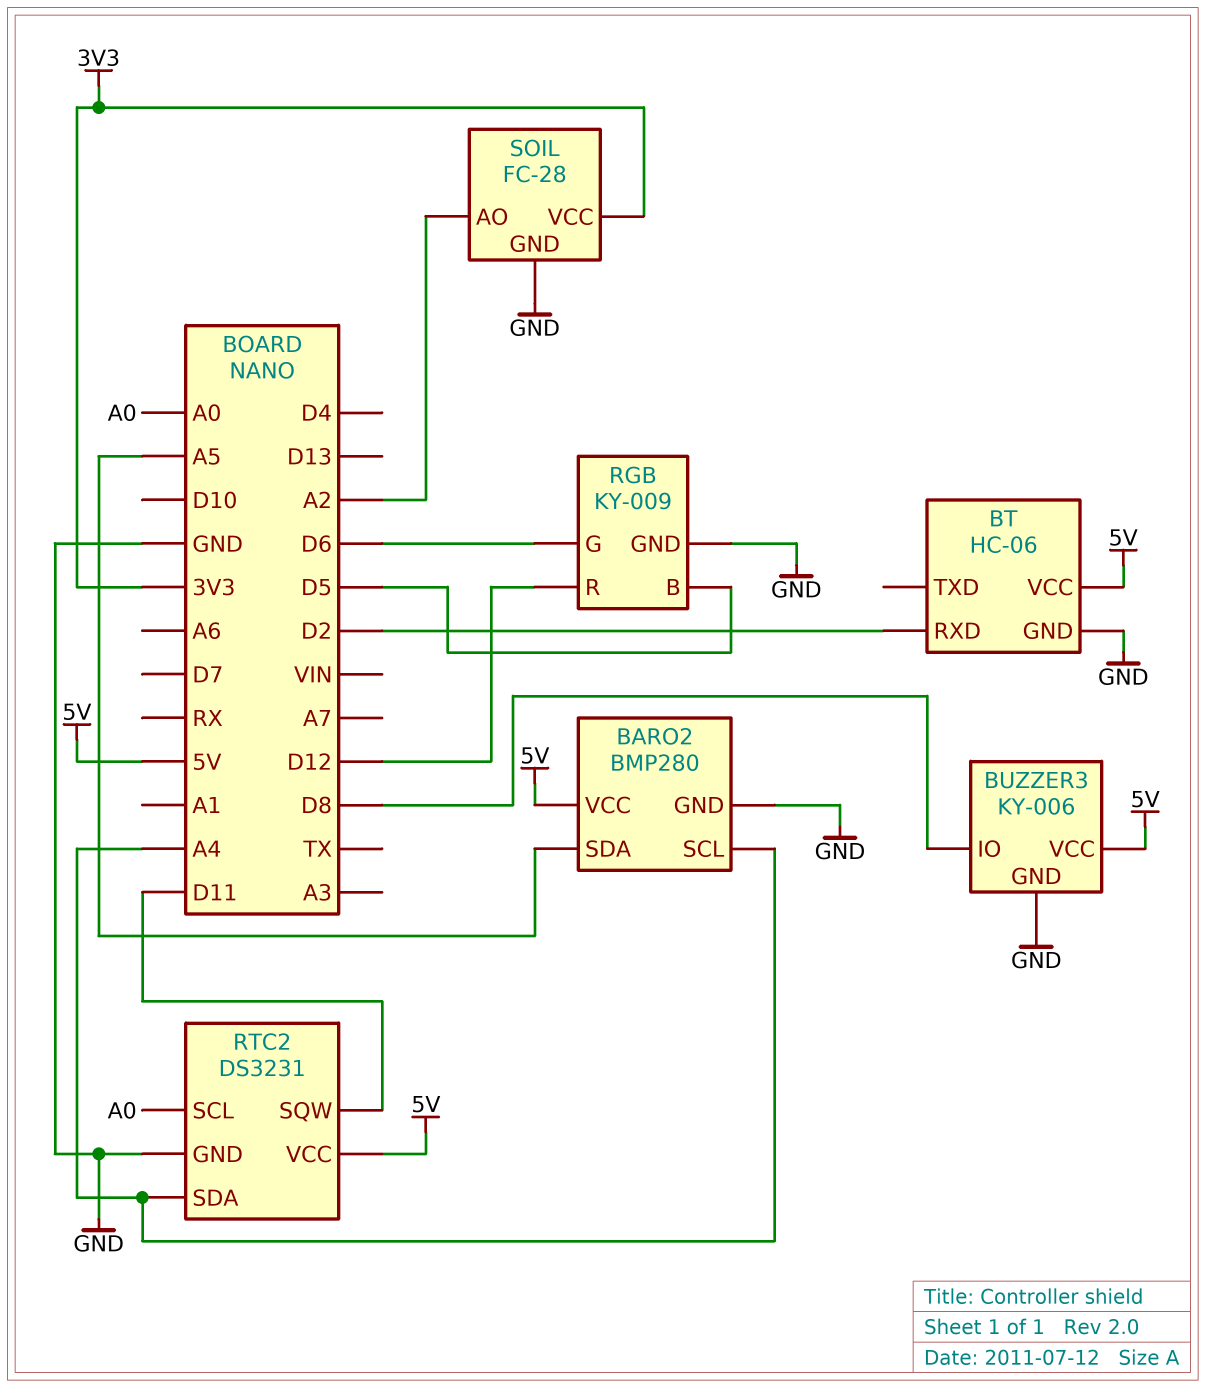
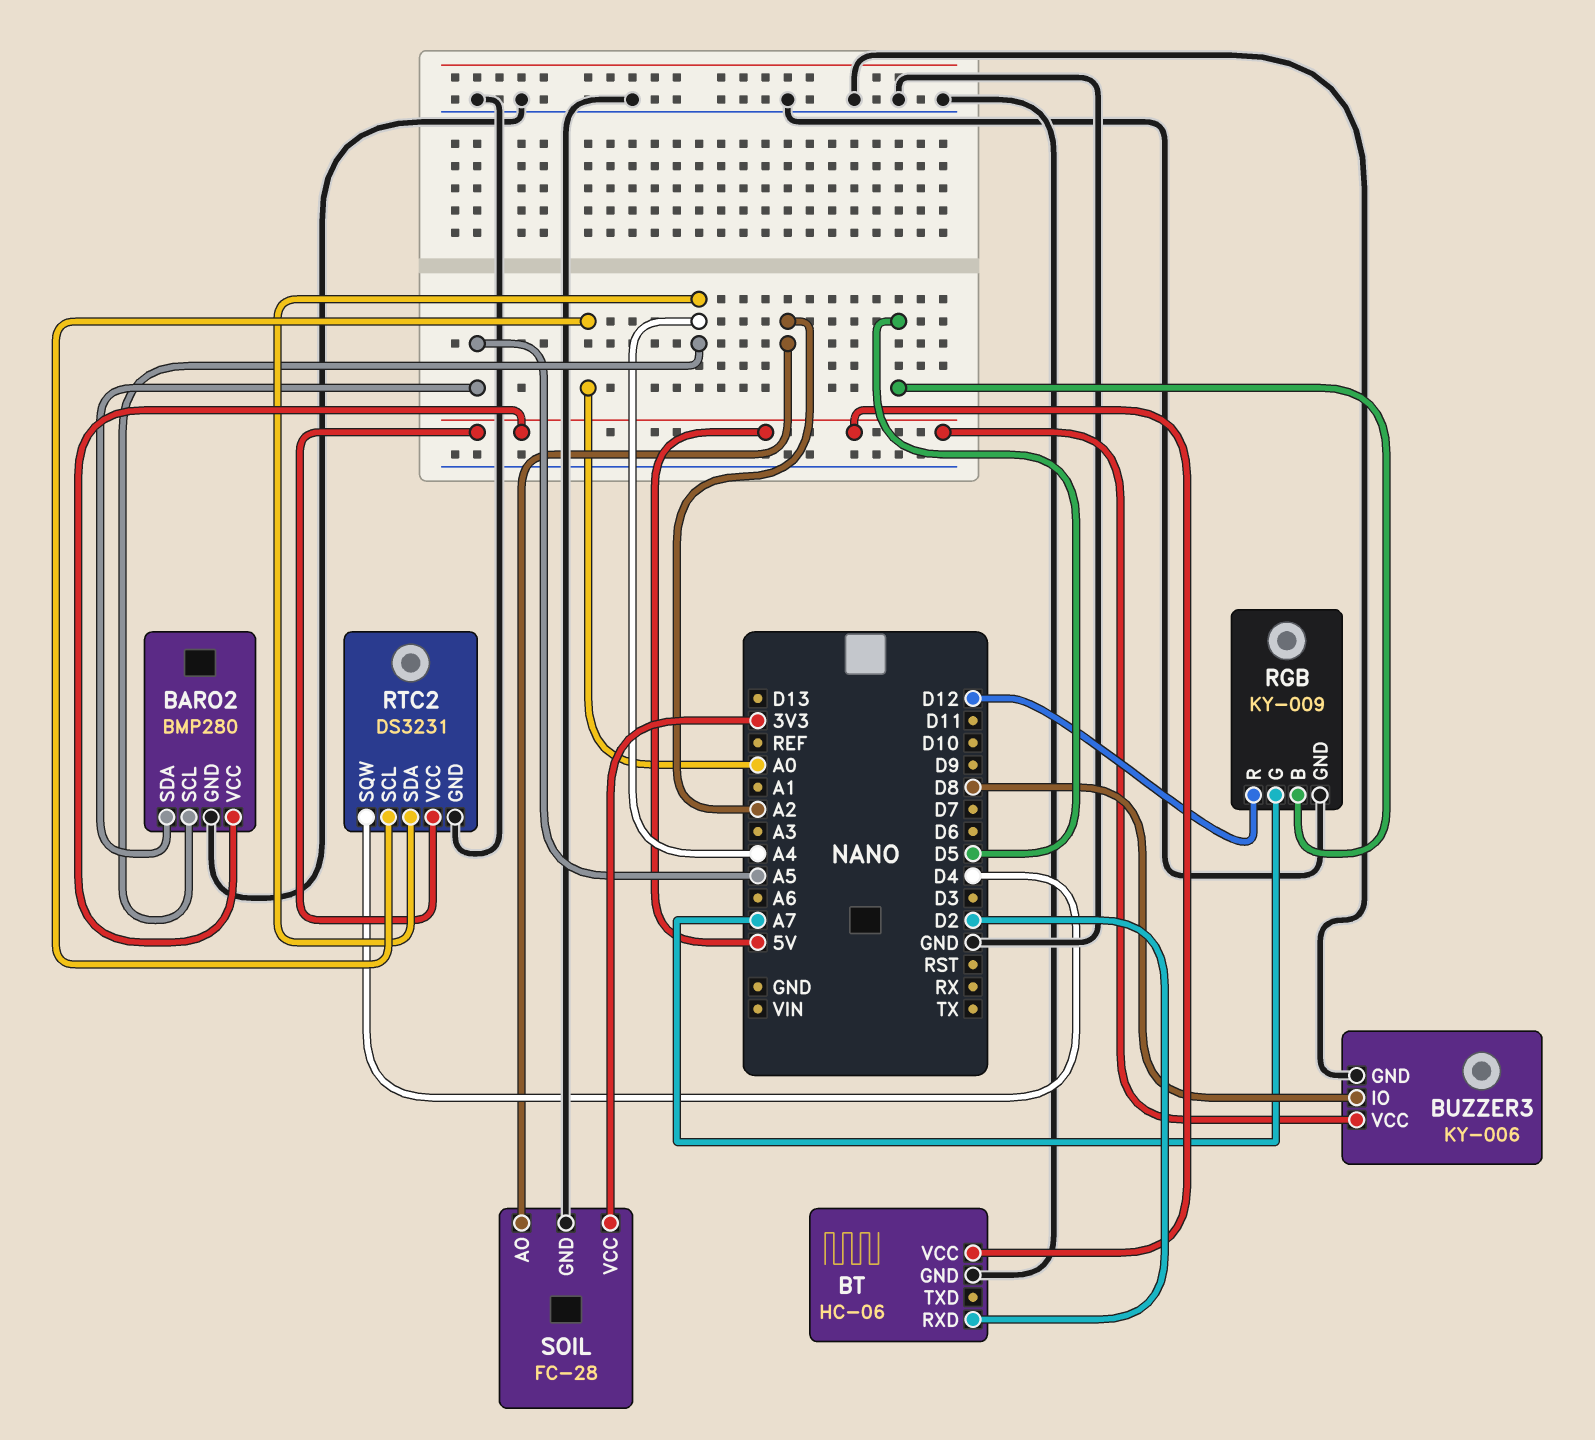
RGB pin G: D6 -> A7
RTC2 pin SQW: D11 -> D4

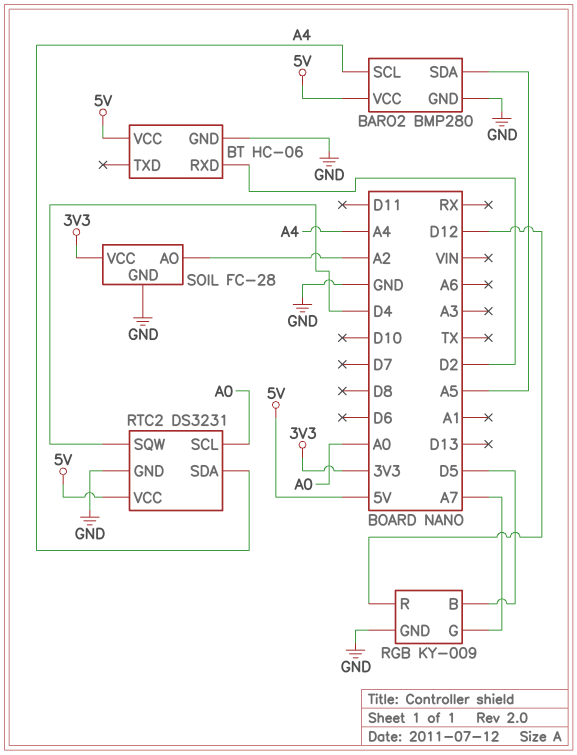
BUZZER3: KY-006 -> none
BUZZER3 pin GND: GND -> none
BUZZER3 pin IO: D8 -> none
BUZZER3 pin VCC: 5V -> none

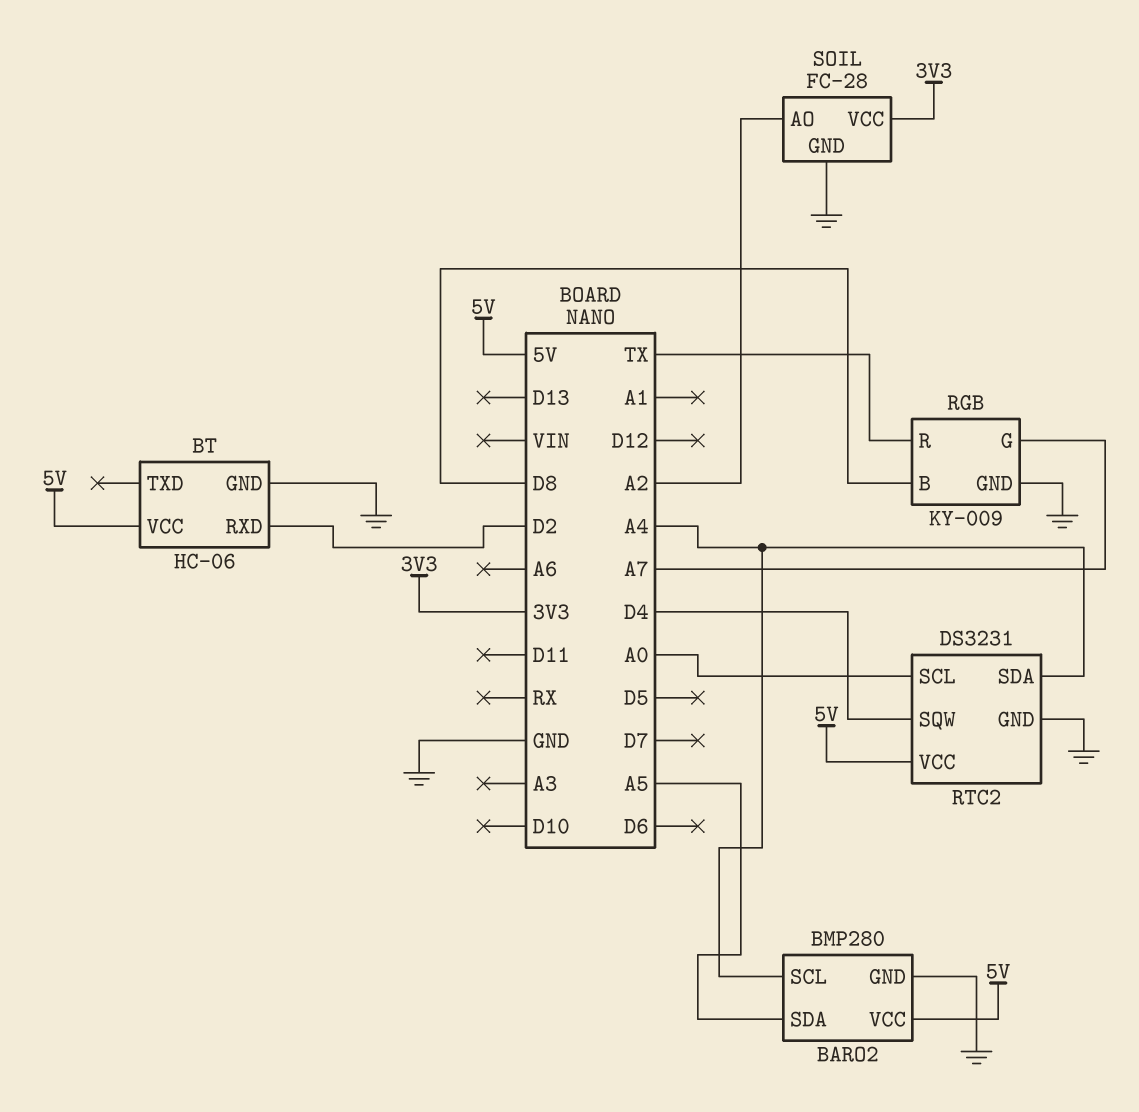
RGB pin B: D5 -> D8
RGB pin R: D12 -> TX

